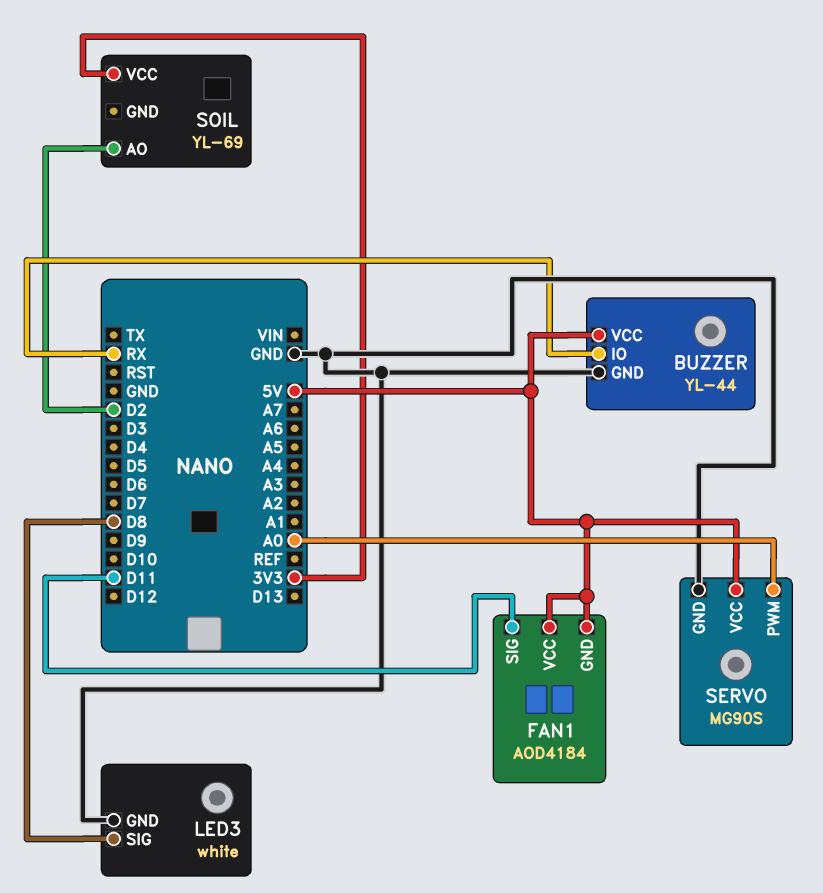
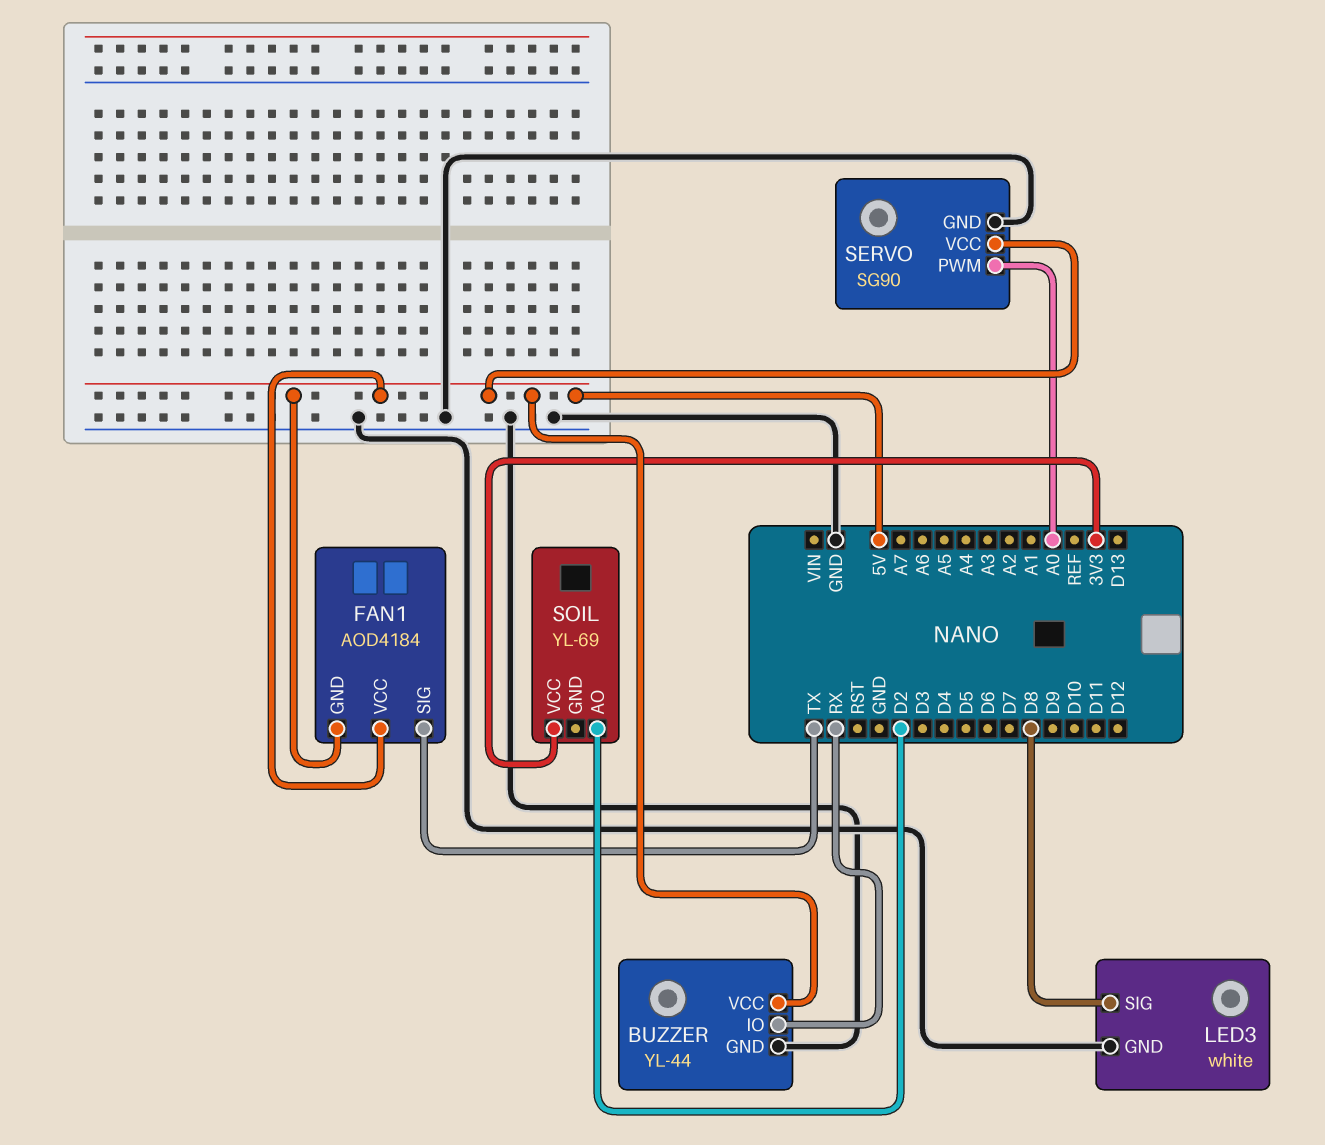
FAN1 pin SIG: D11 -> TX
SERVO: MG90S -> SG90

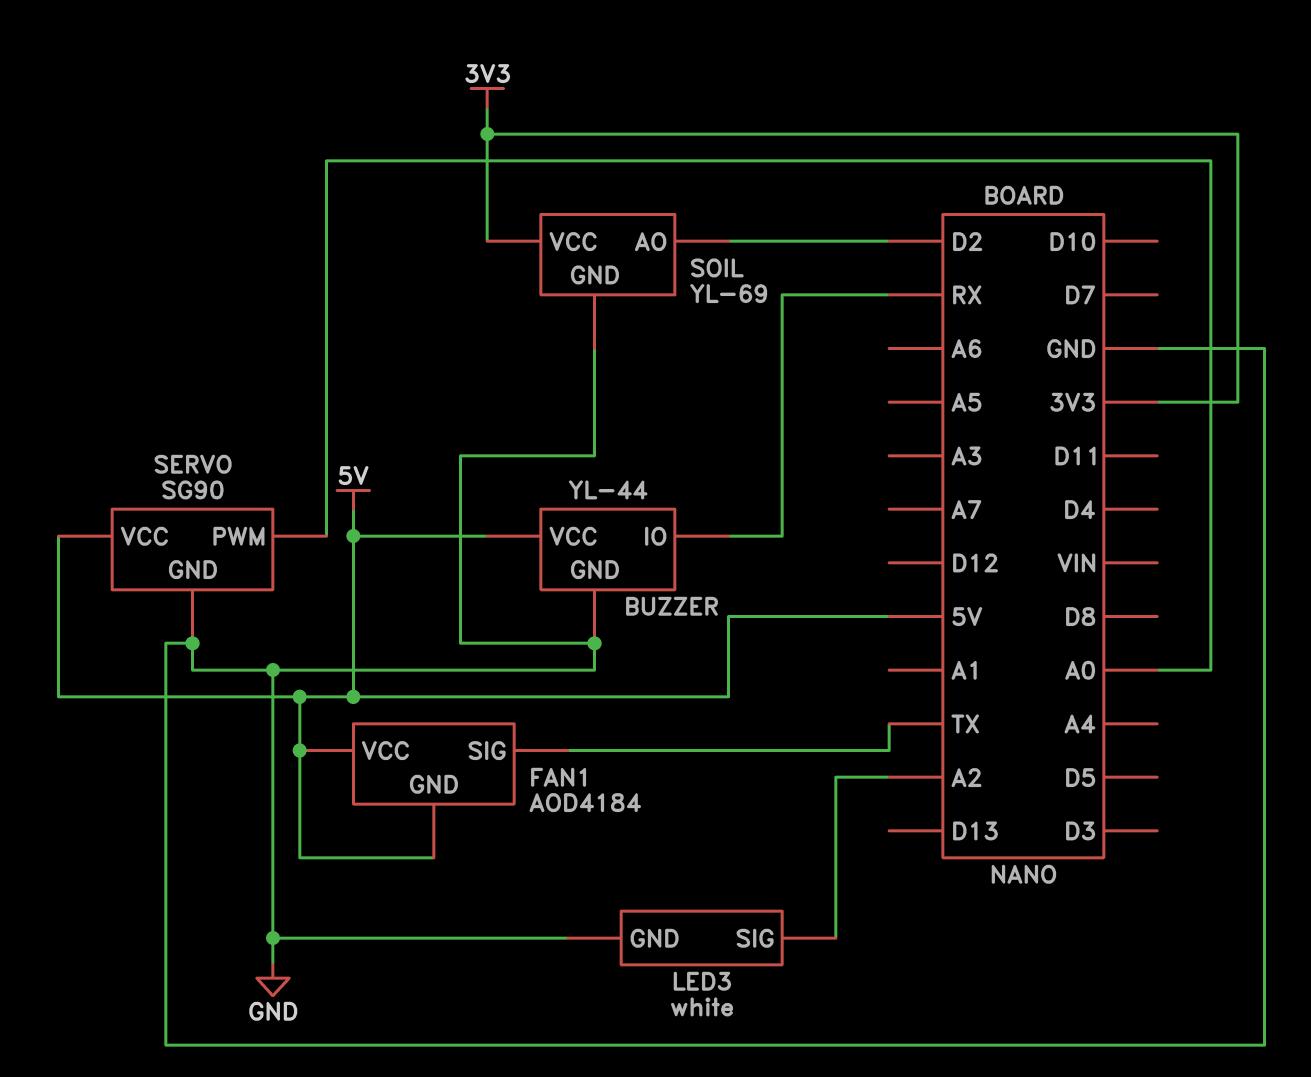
LED3 pin SIG: D8 -> A2
SOIL pin GND: none -> GND

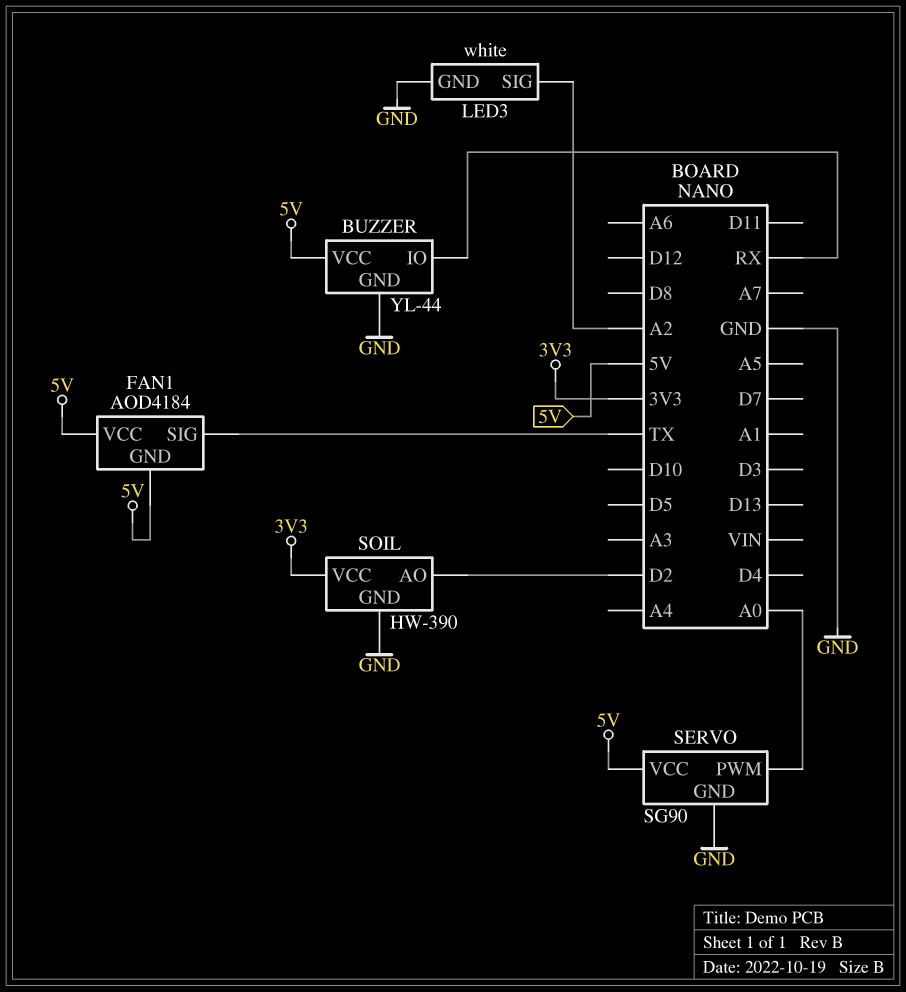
SOIL: YL-69 -> HW-390

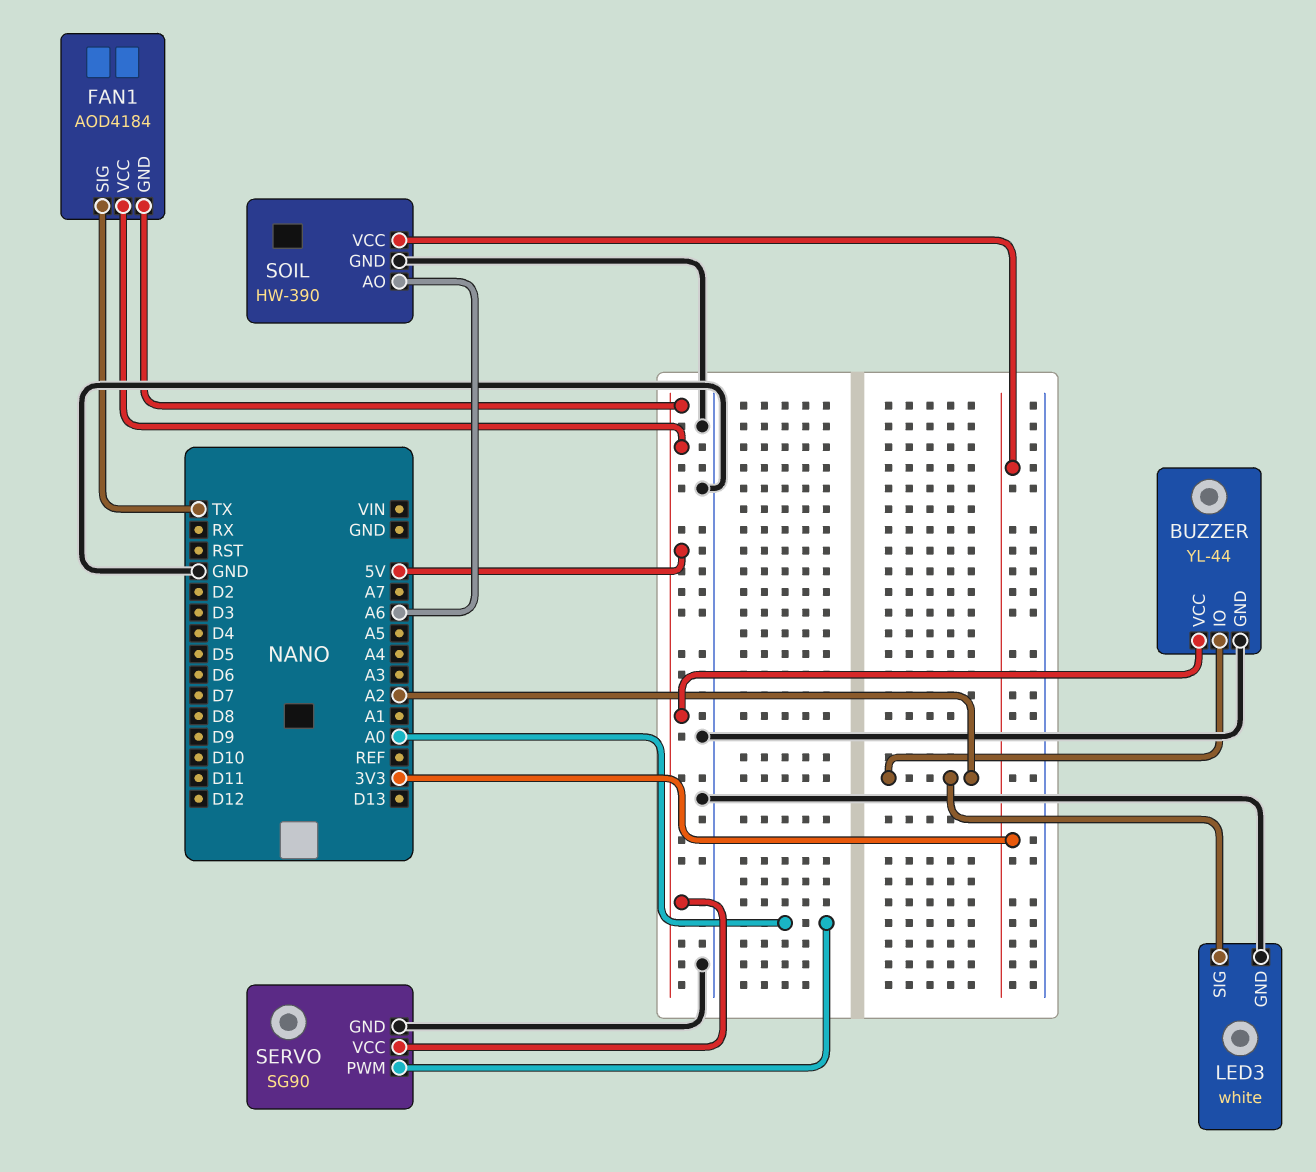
BUZZER pin IO: RX -> A2
SOIL pin AO: D2 -> A6

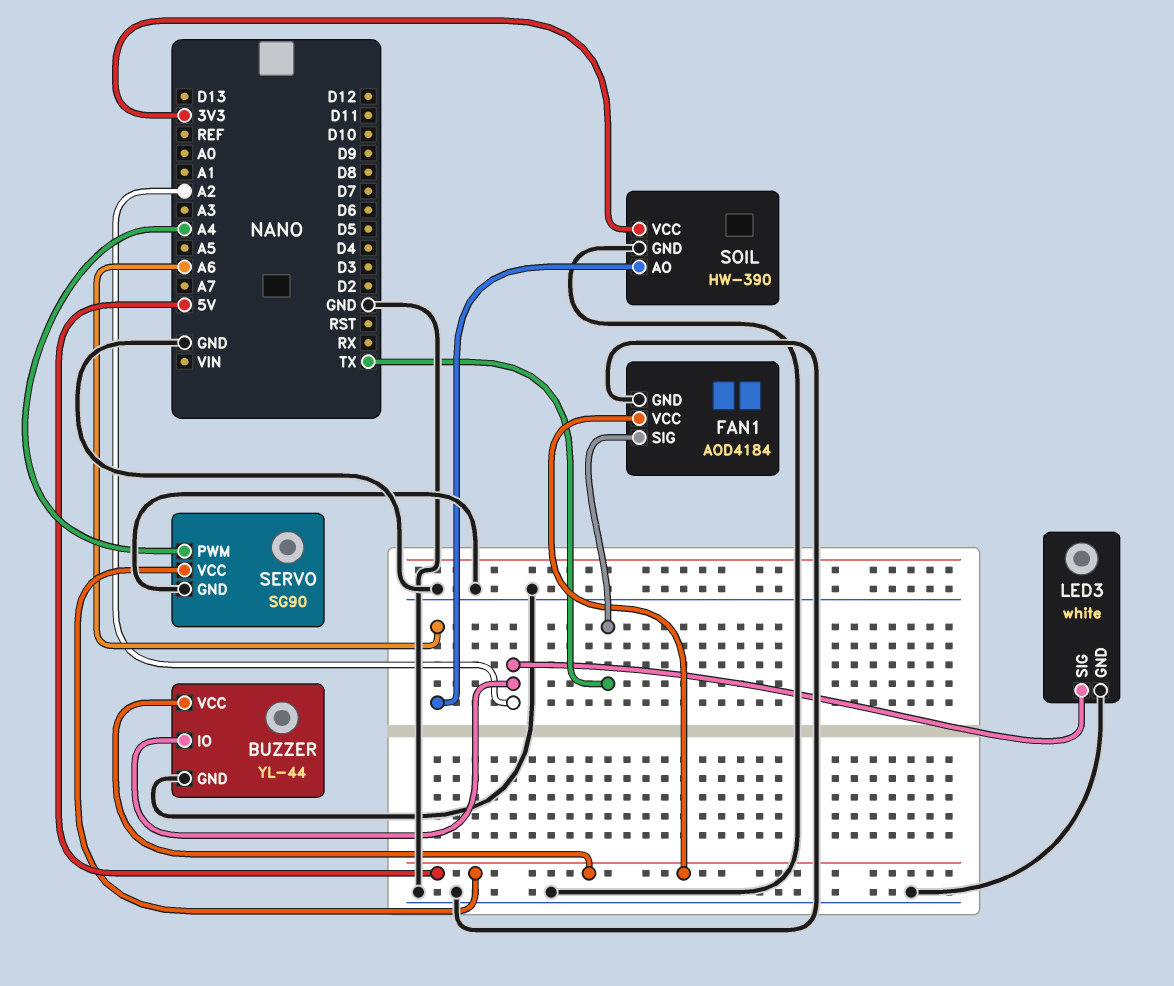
FAN1 pin GND: 5V -> GND
SERVO pin PWM: A0 -> A4

